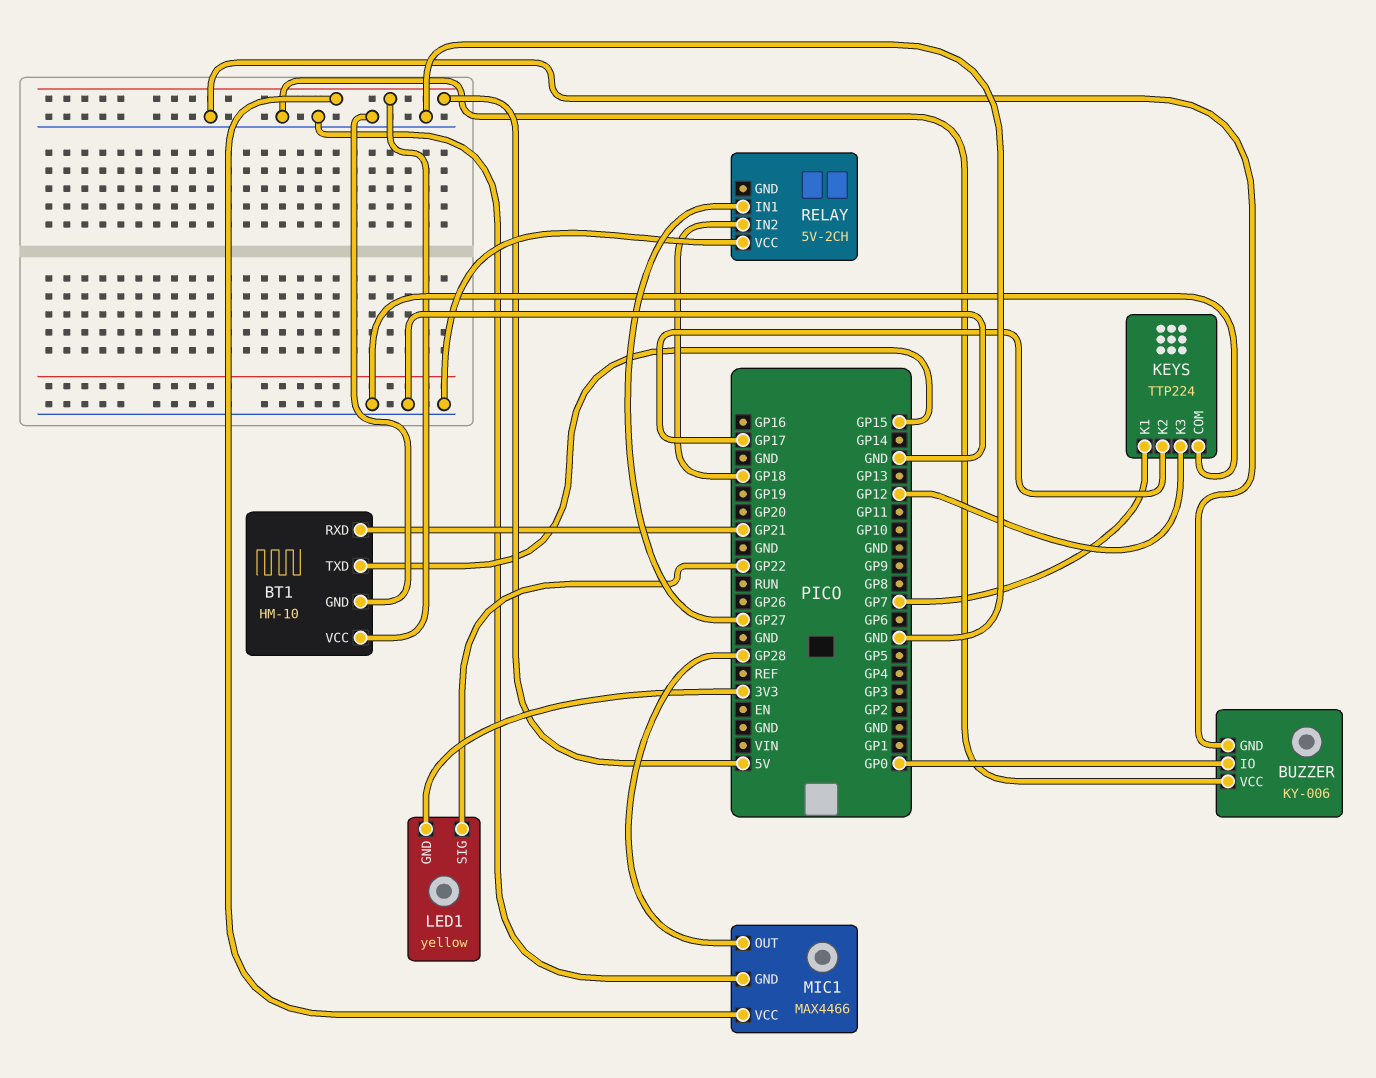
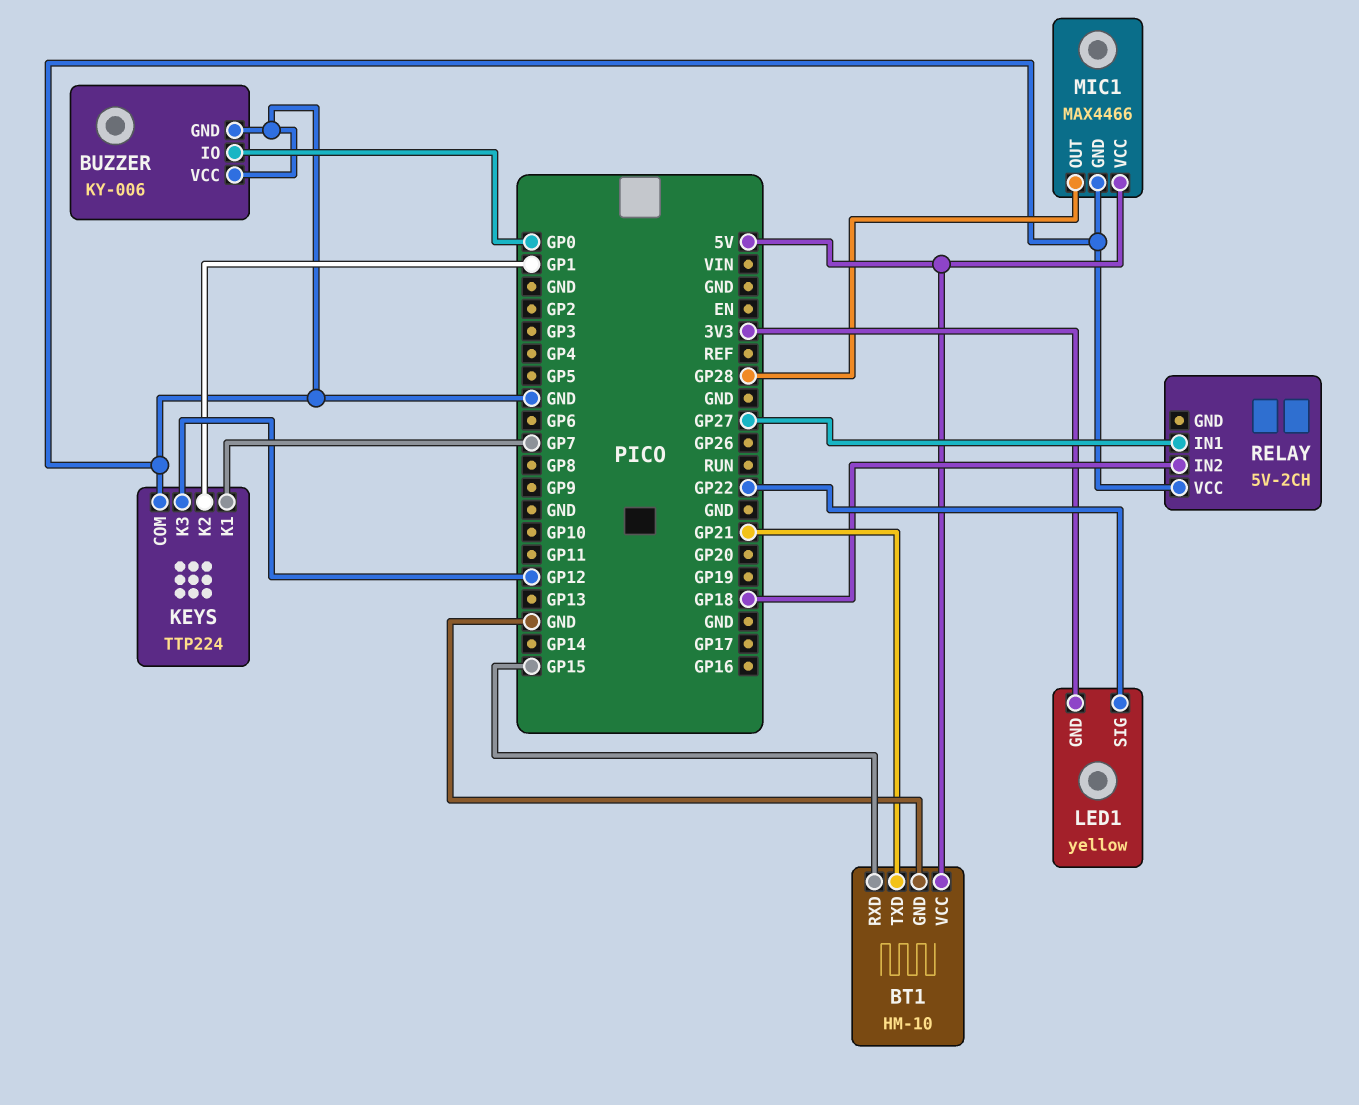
BT1 pin RXD: GP21 -> GP15
BT1 pin TXD: GP15 -> GP21
KEYS pin K2: GP17 -> GP1

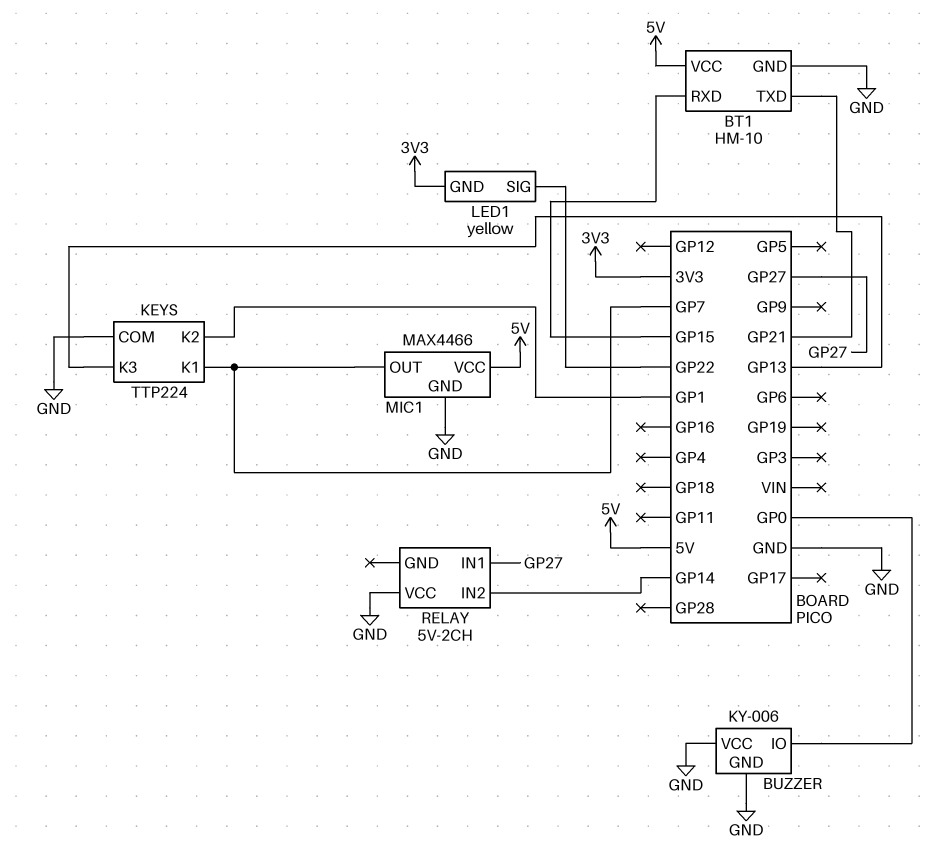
KEYS pin K3: GP12 -> GP13
MIC1 pin OUT: GP28 -> GP7
RELAY pin IN2: GP18 -> GP14

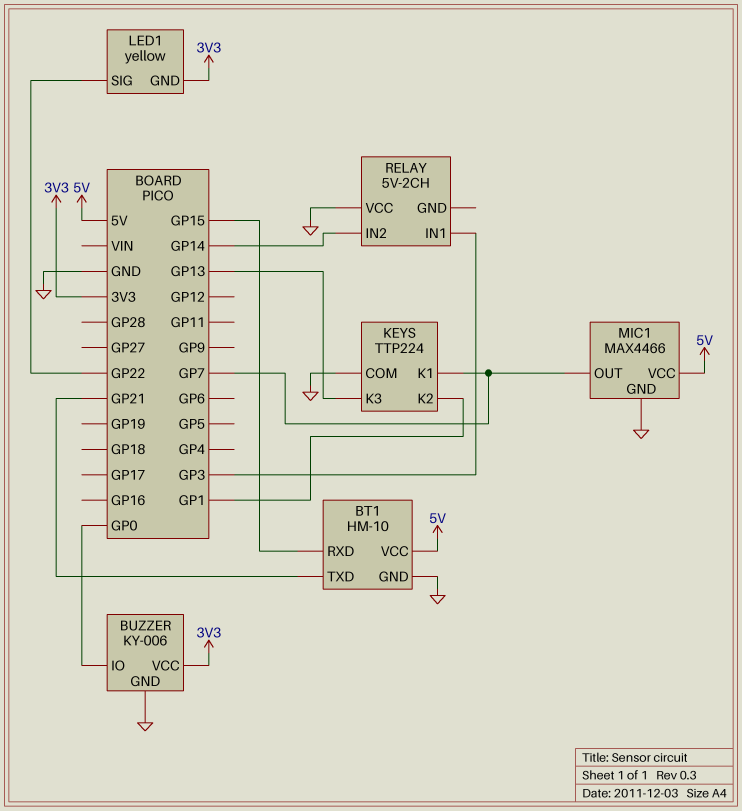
BUZZER pin VCC: GND -> 3V3
RELAY pin IN1: GP27 -> GP3

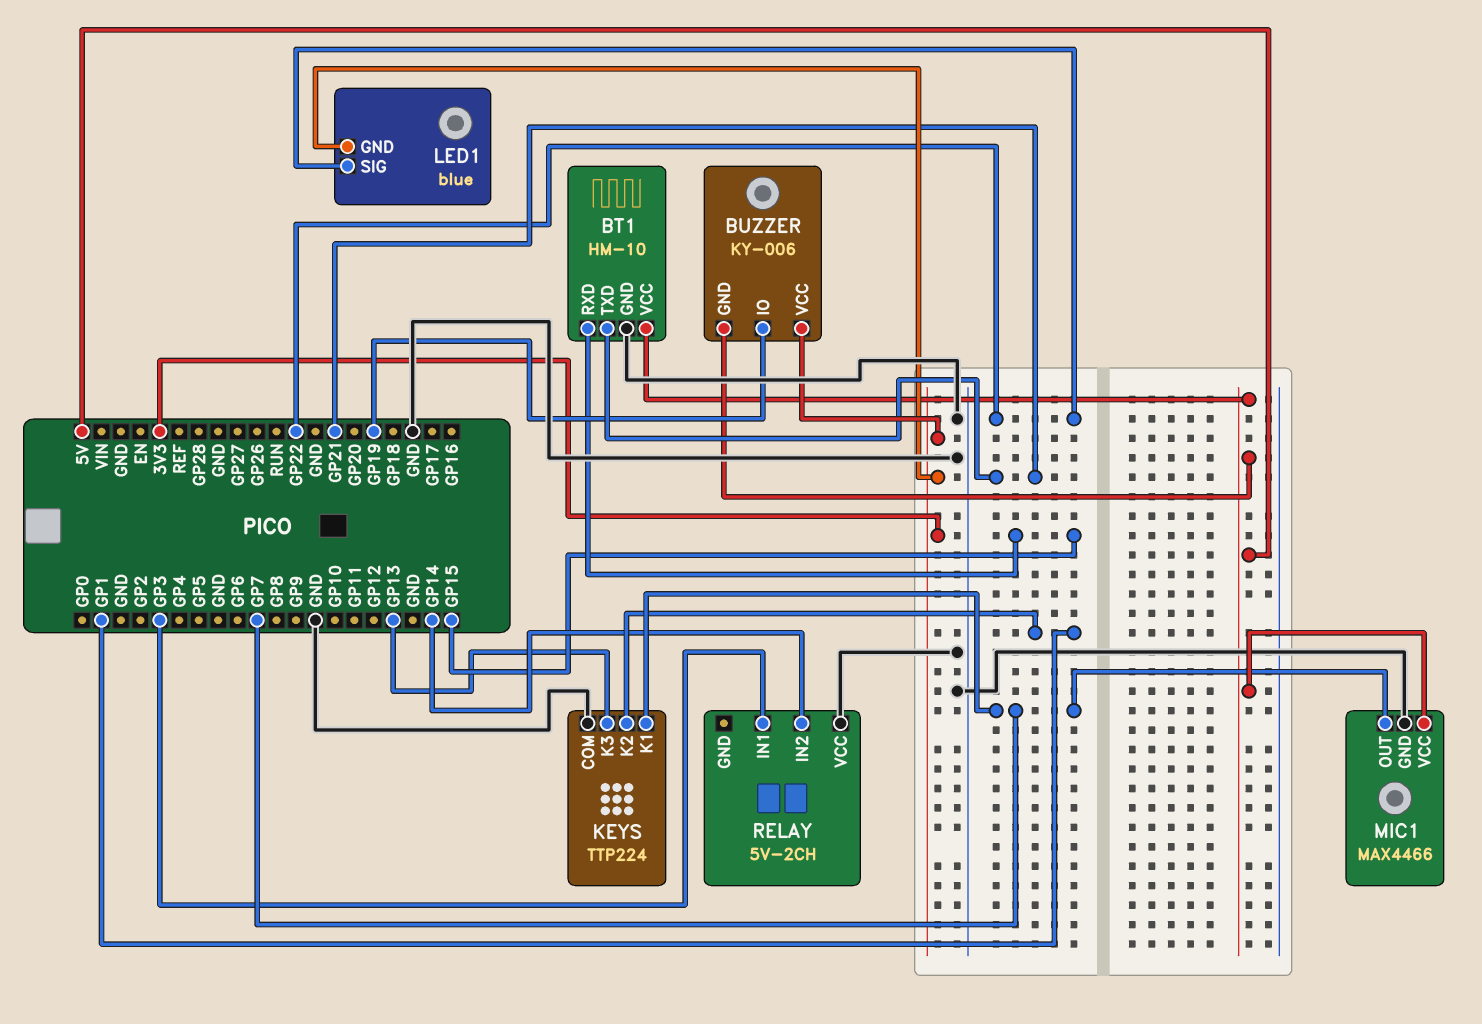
BUZZER pin GND: GND -> 5V
BUZZER pin IO: GP0 -> GP19
LED1: yellow -> blue

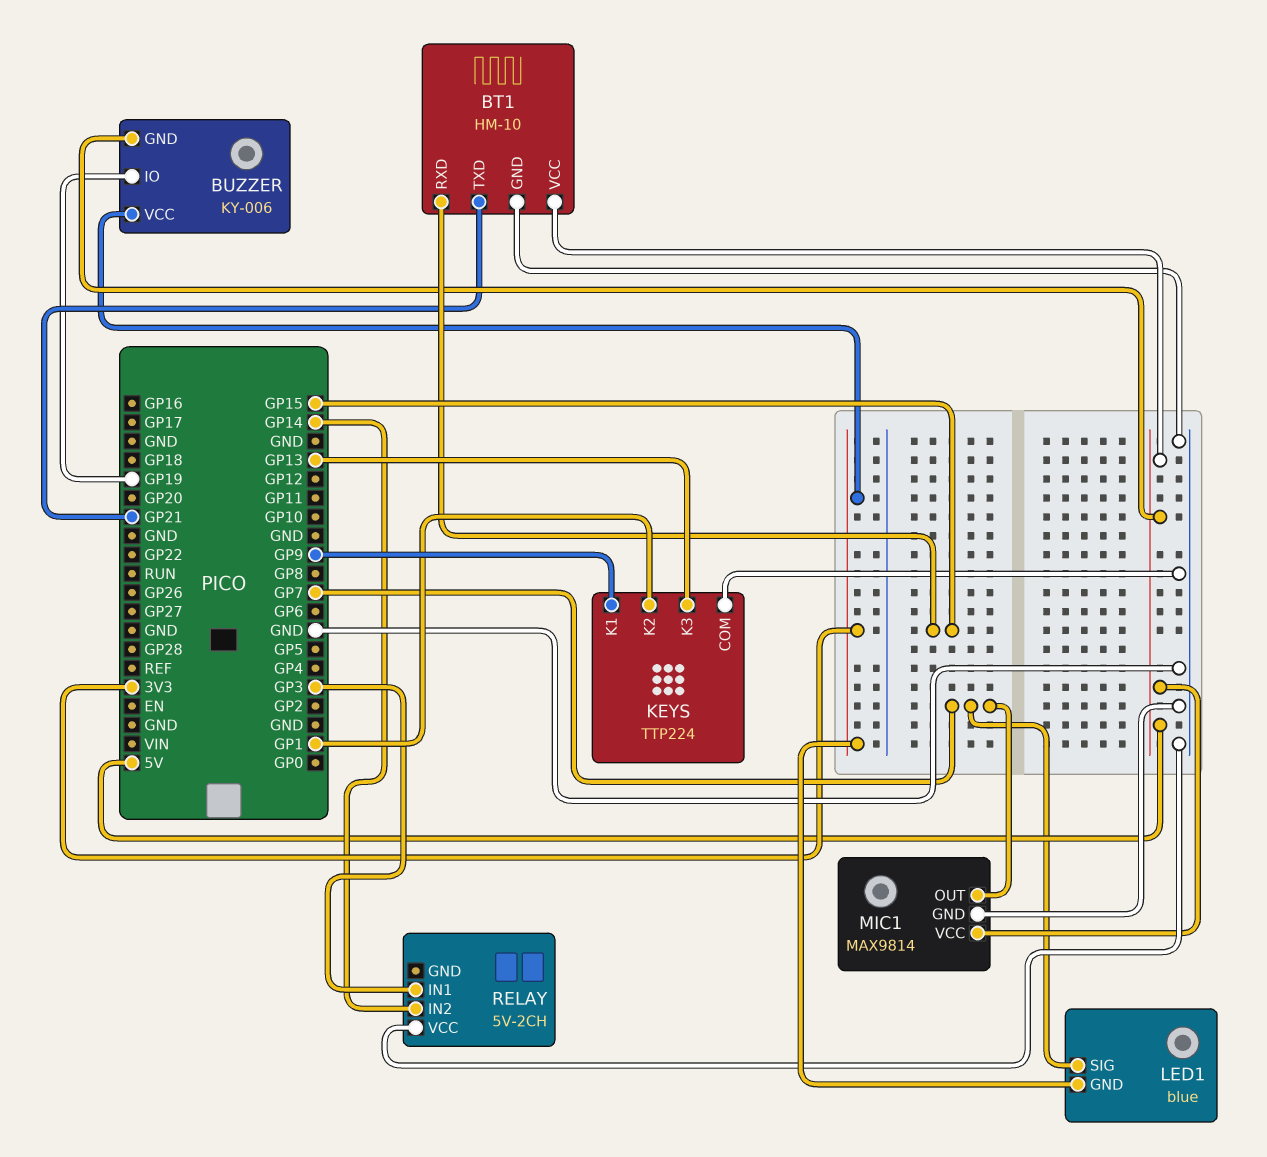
KEYS pin K1: GP7 -> GP9
LED1 pin SIG: GP22 -> GP7
MIC1: MAX4466 -> MAX9814

